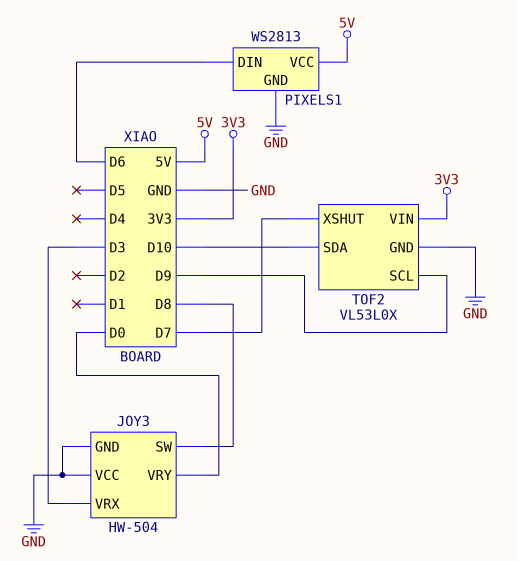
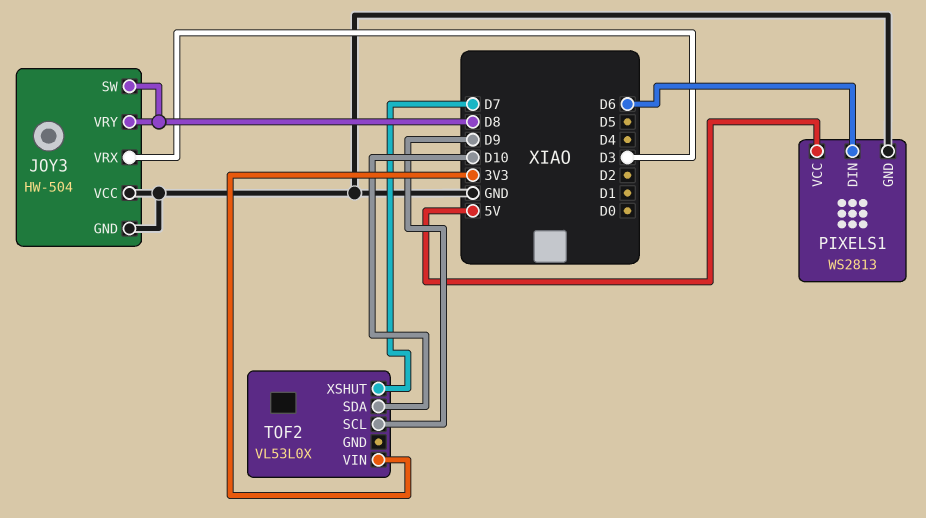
JOY3 pin VRY: D0 -> D8
TOF2 pin GND: GND -> none

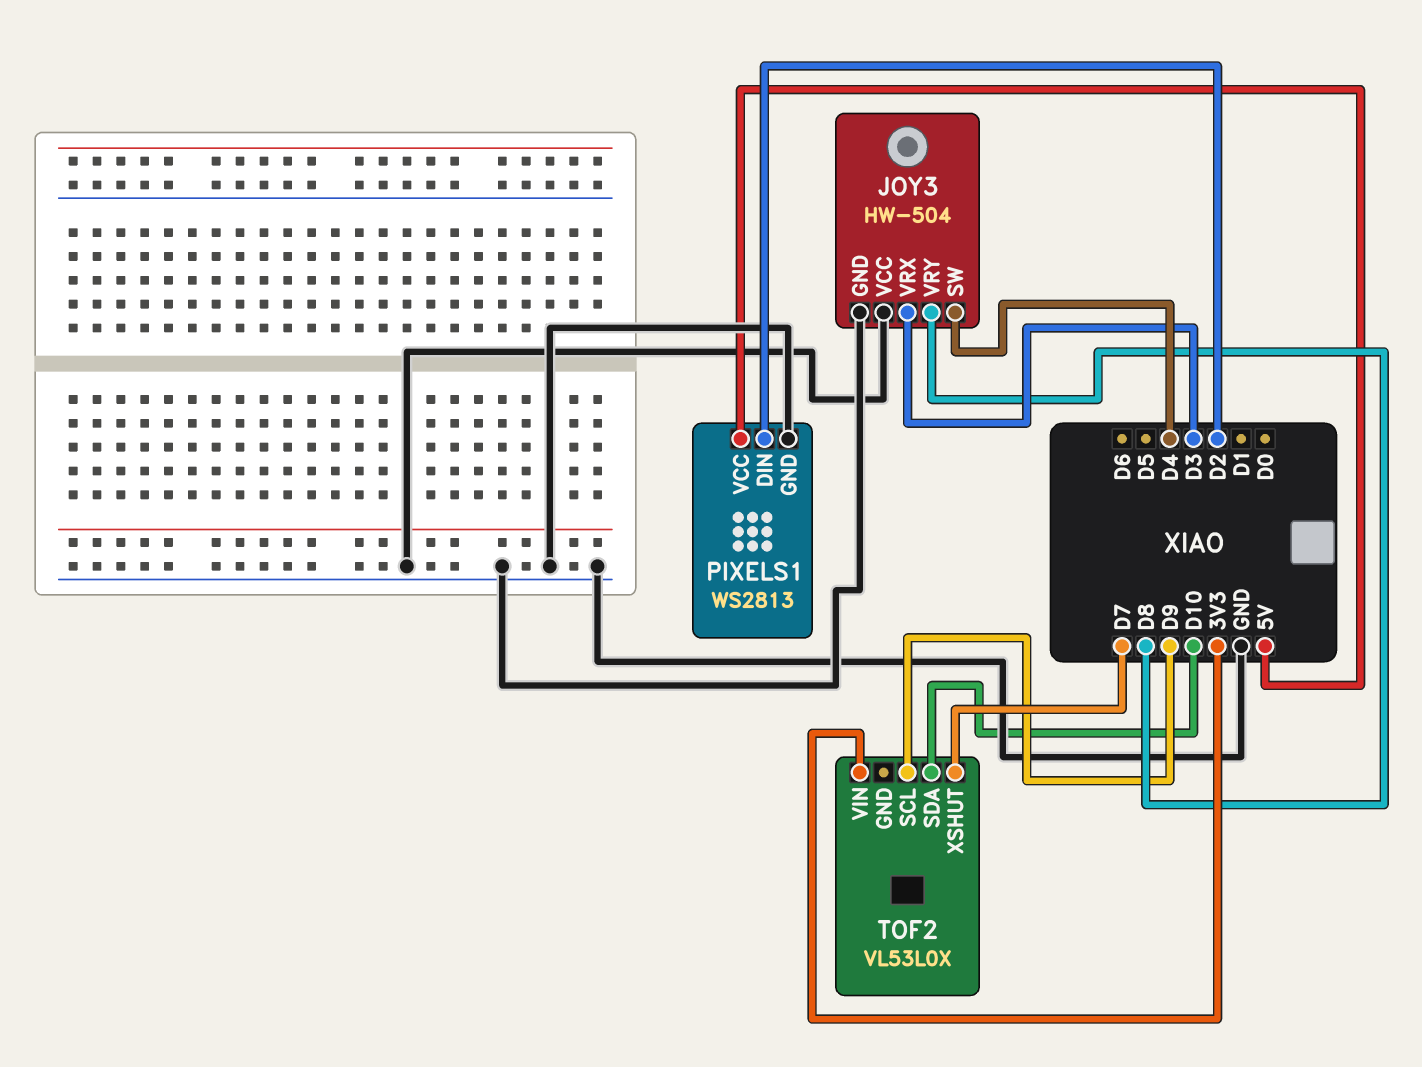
JOY3 pin SW: D8 -> D4
PIXELS1 pin DIN: D6 -> D2

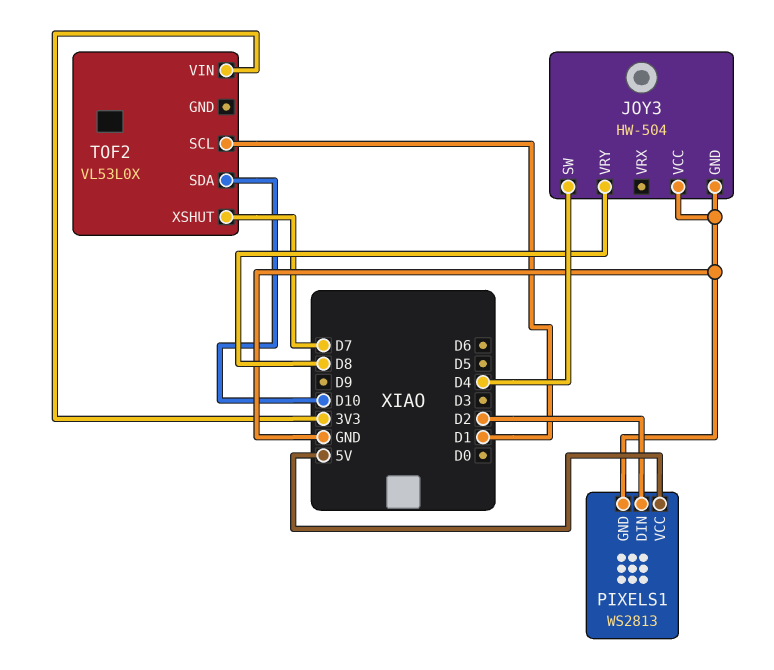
JOY3 pin VRX: D3 -> none
TOF2 pin SCL: D9 -> D1

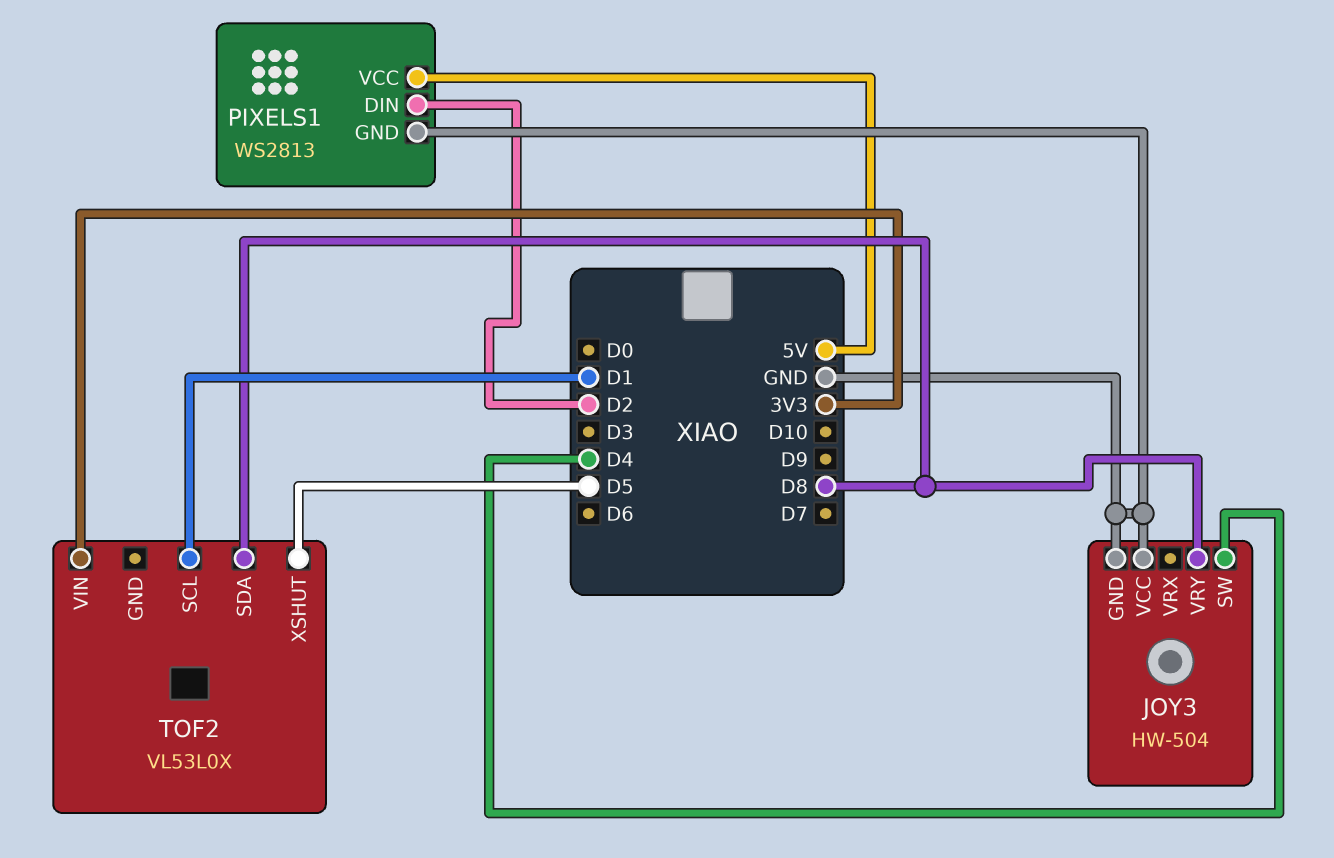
TOF2 pin SDA: D10 -> D8
TOF2 pin XSHUT: D7 -> D5

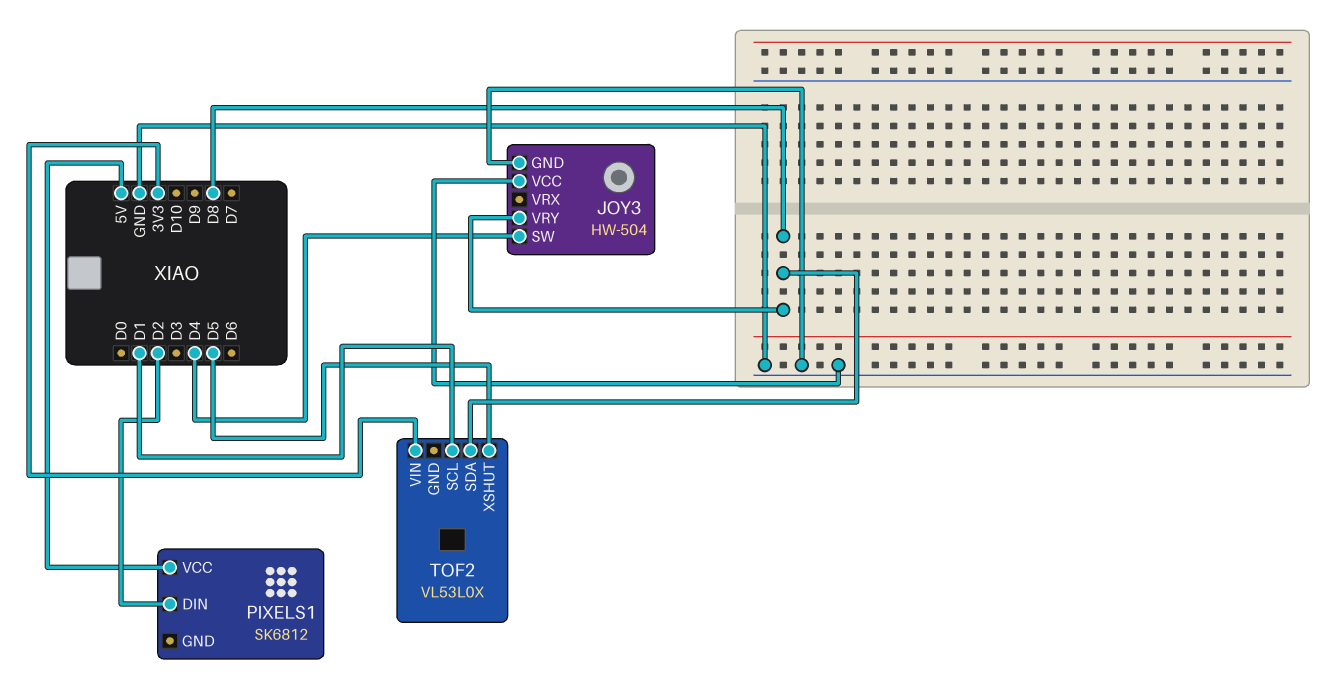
PIXELS1: WS2813 -> SK6812
PIXELS1 pin GND: GND -> none

